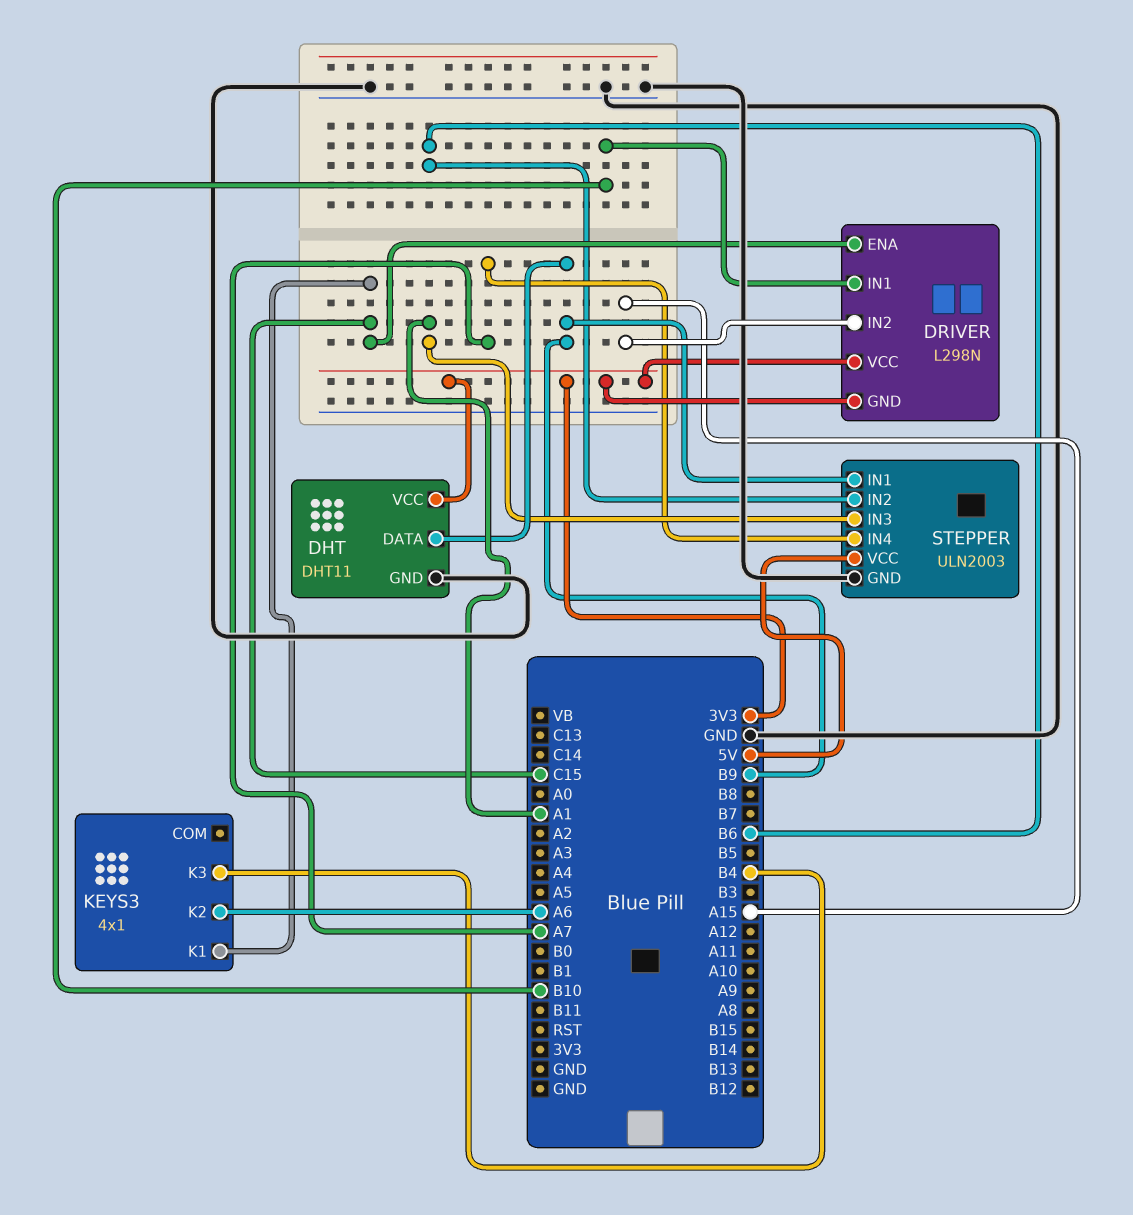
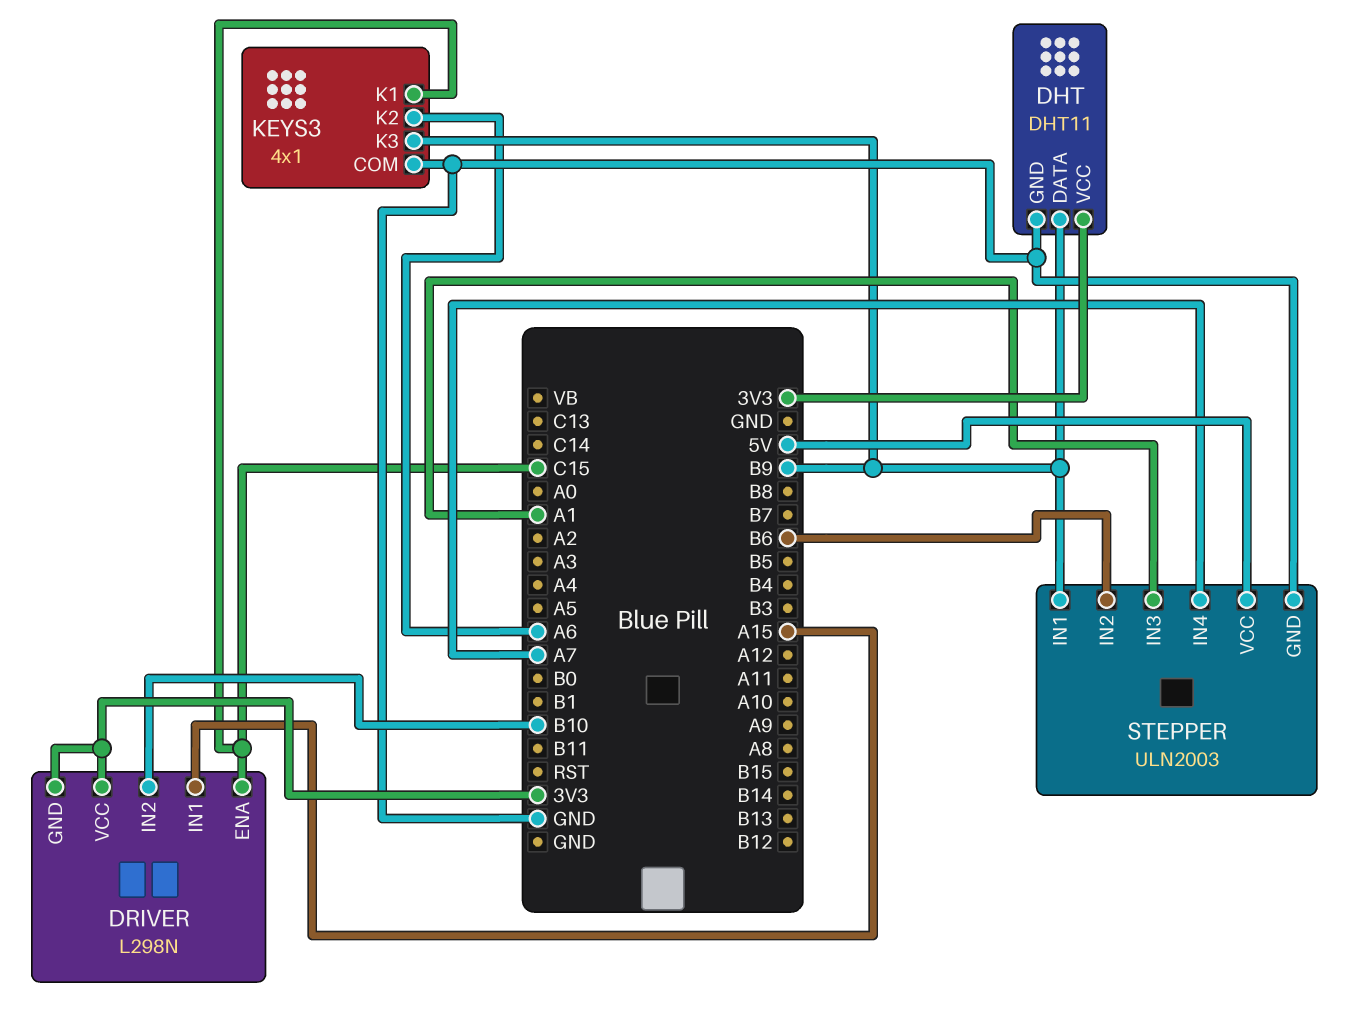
DRIVER pin IN1: B10 -> A15
DRIVER pin IN2: A15 -> B10
KEYS3 pin COM: none -> GND
KEYS3 pin K3: B4 -> B9

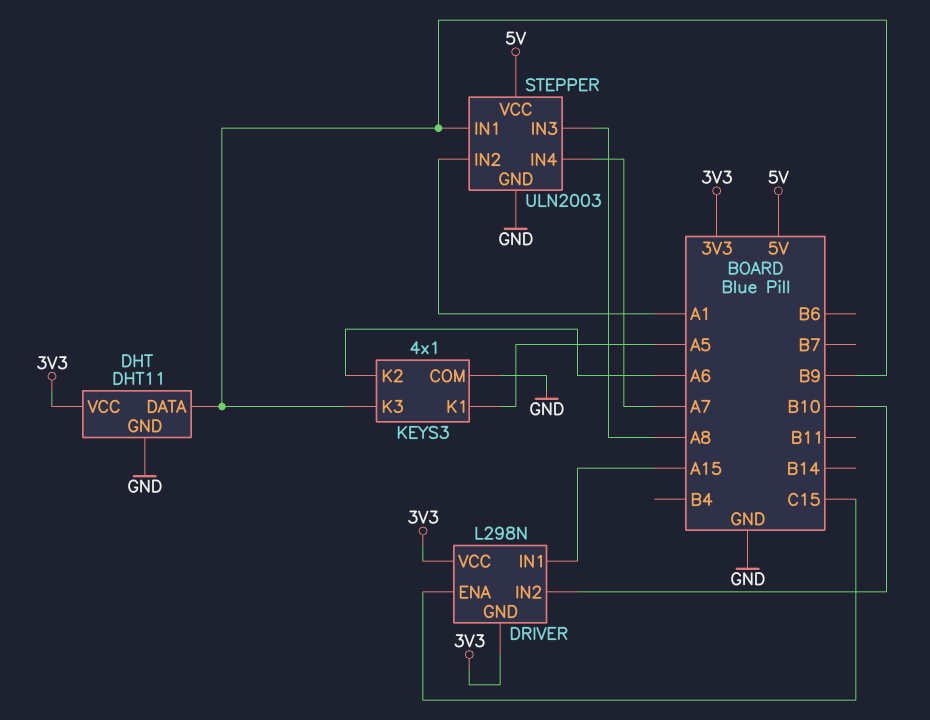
KEYS3 pin K1: C15 -> A5
STEPPER pin IN2: B6 -> A1
STEPPER pin IN3: A1 -> A8

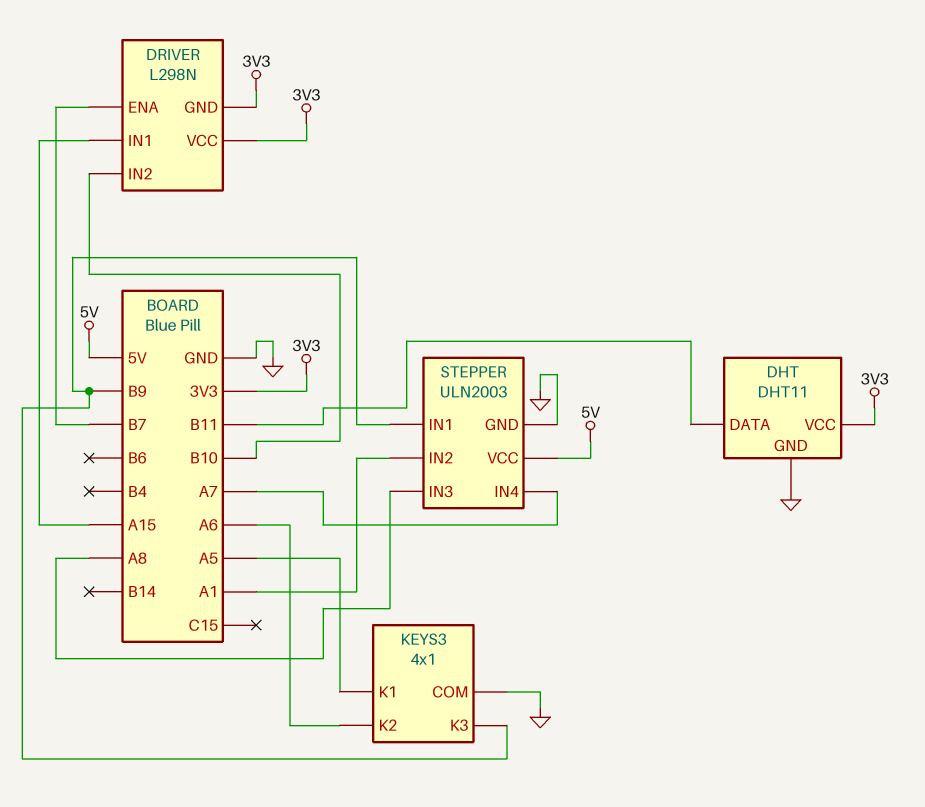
DHT pin DATA: B9 -> B11
DRIVER pin ENA: C15 -> B7

